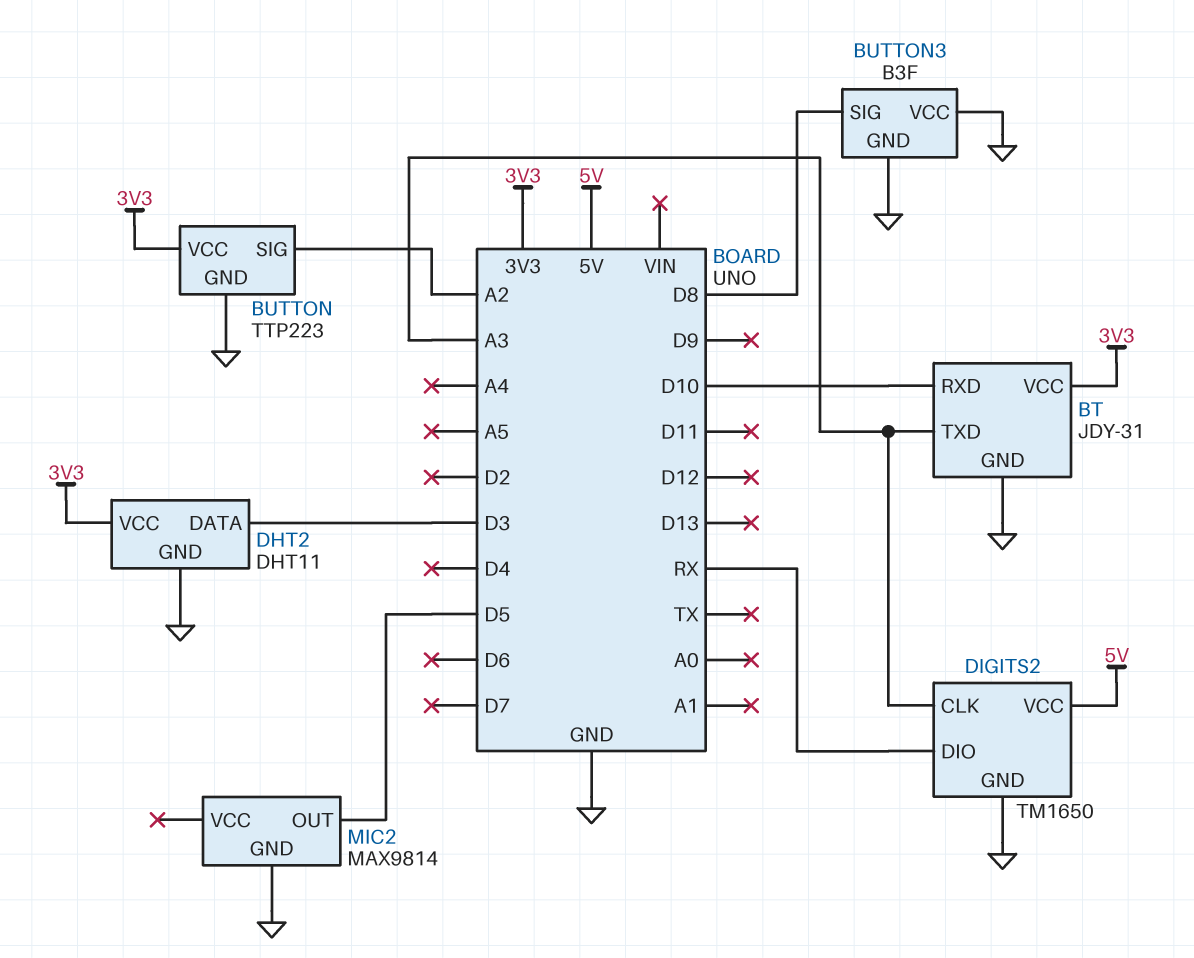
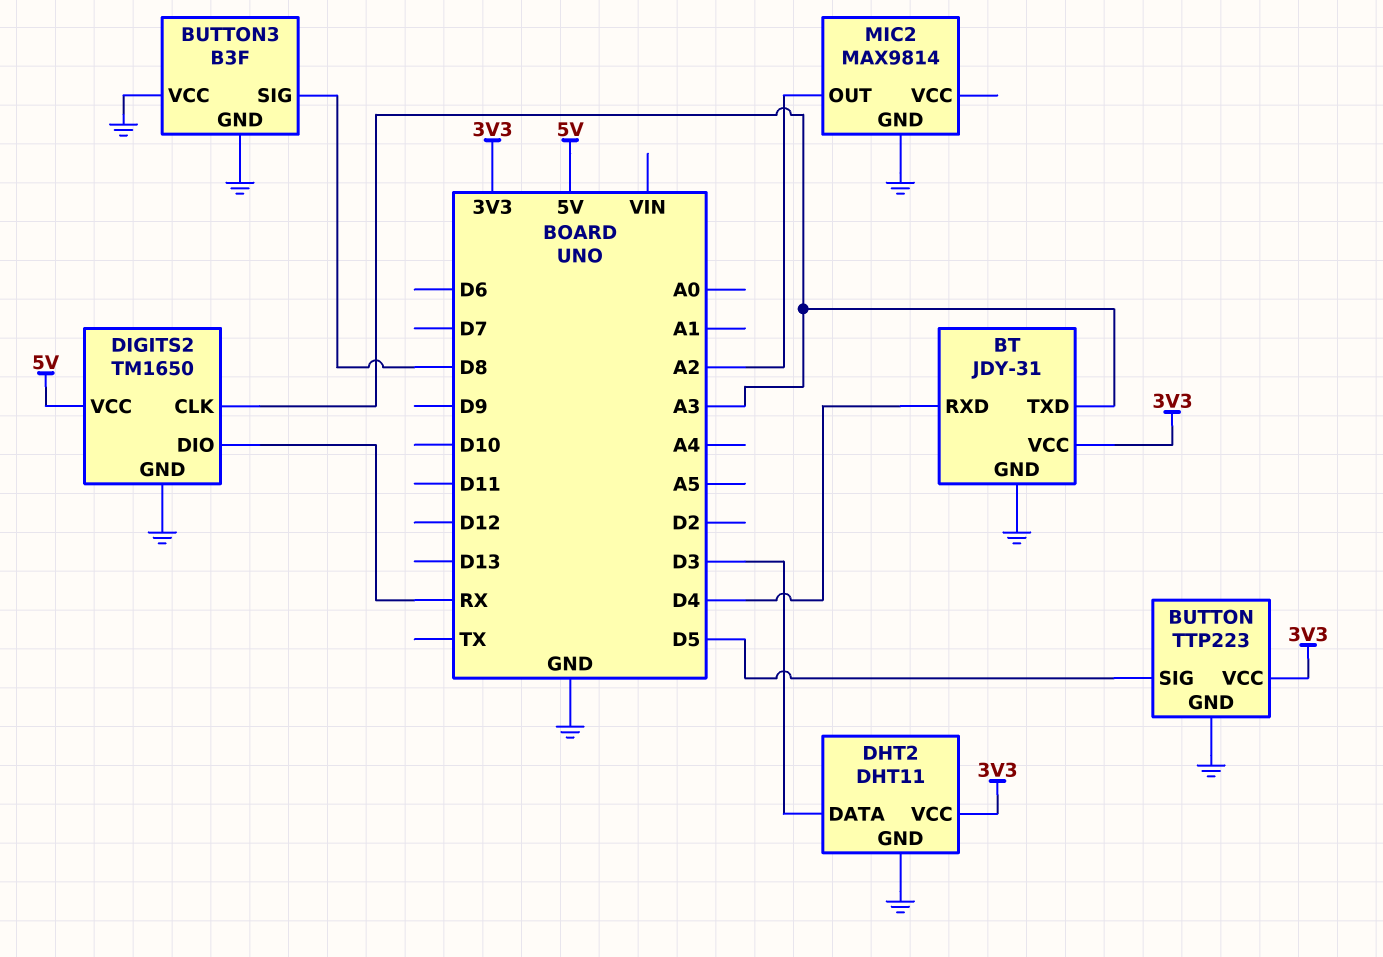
BT pin RXD: D10 -> D4
BUTTON pin SIG: A2 -> D5
MIC2 pin OUT: D5 -> A2

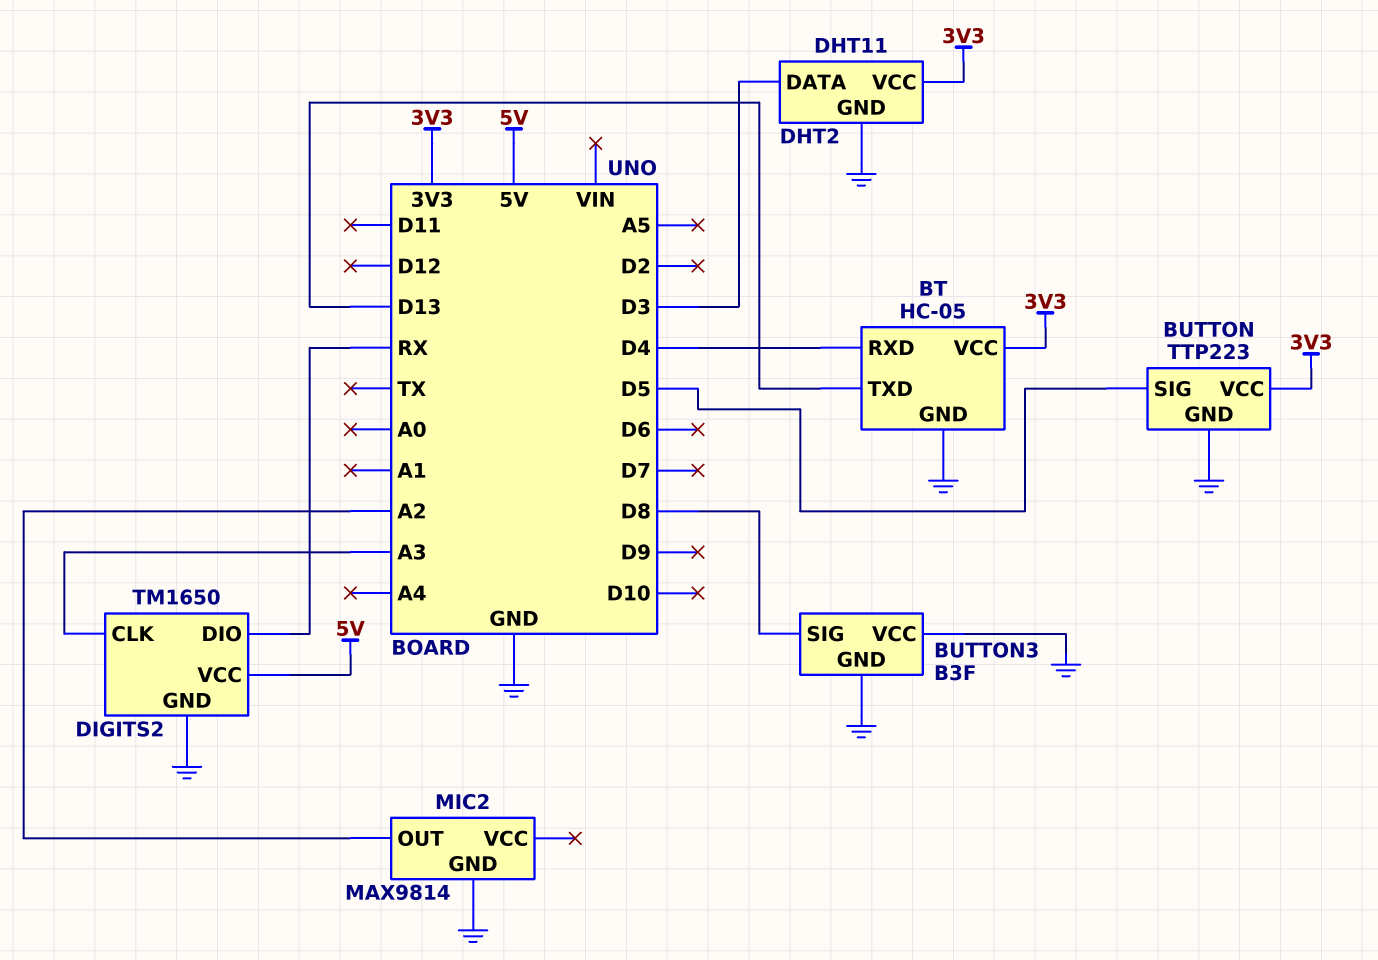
BT: JDY-31 -> HC-05
BT pin TXD: A3 -> D13

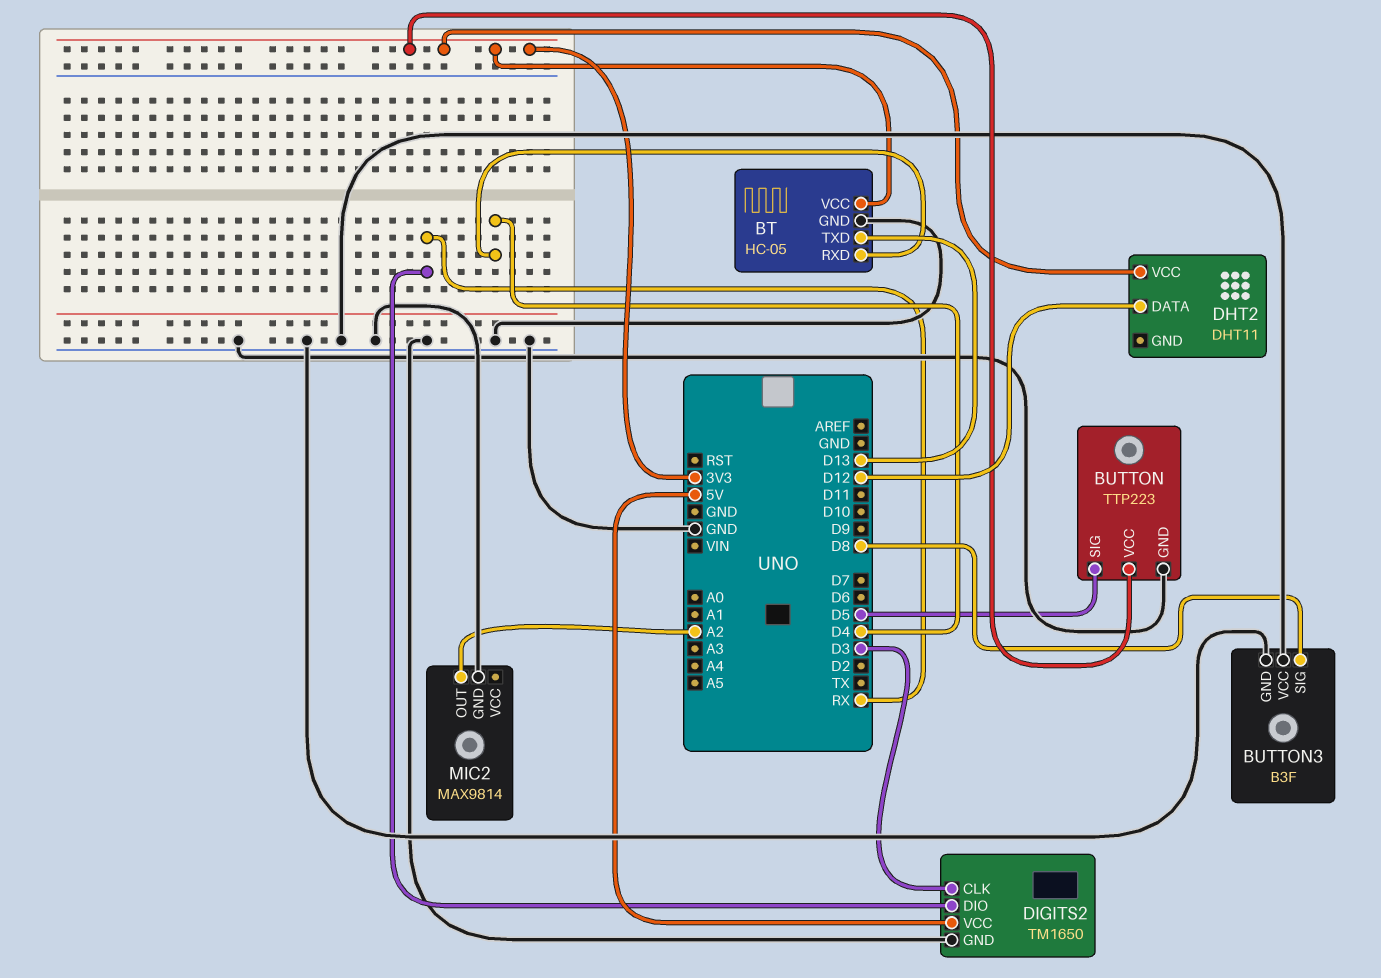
DHT2 pin DATA: D3 -> D12
DHT2 pin GND: GND -> none
DIGITS2 pin CLK: A3 -> D3

